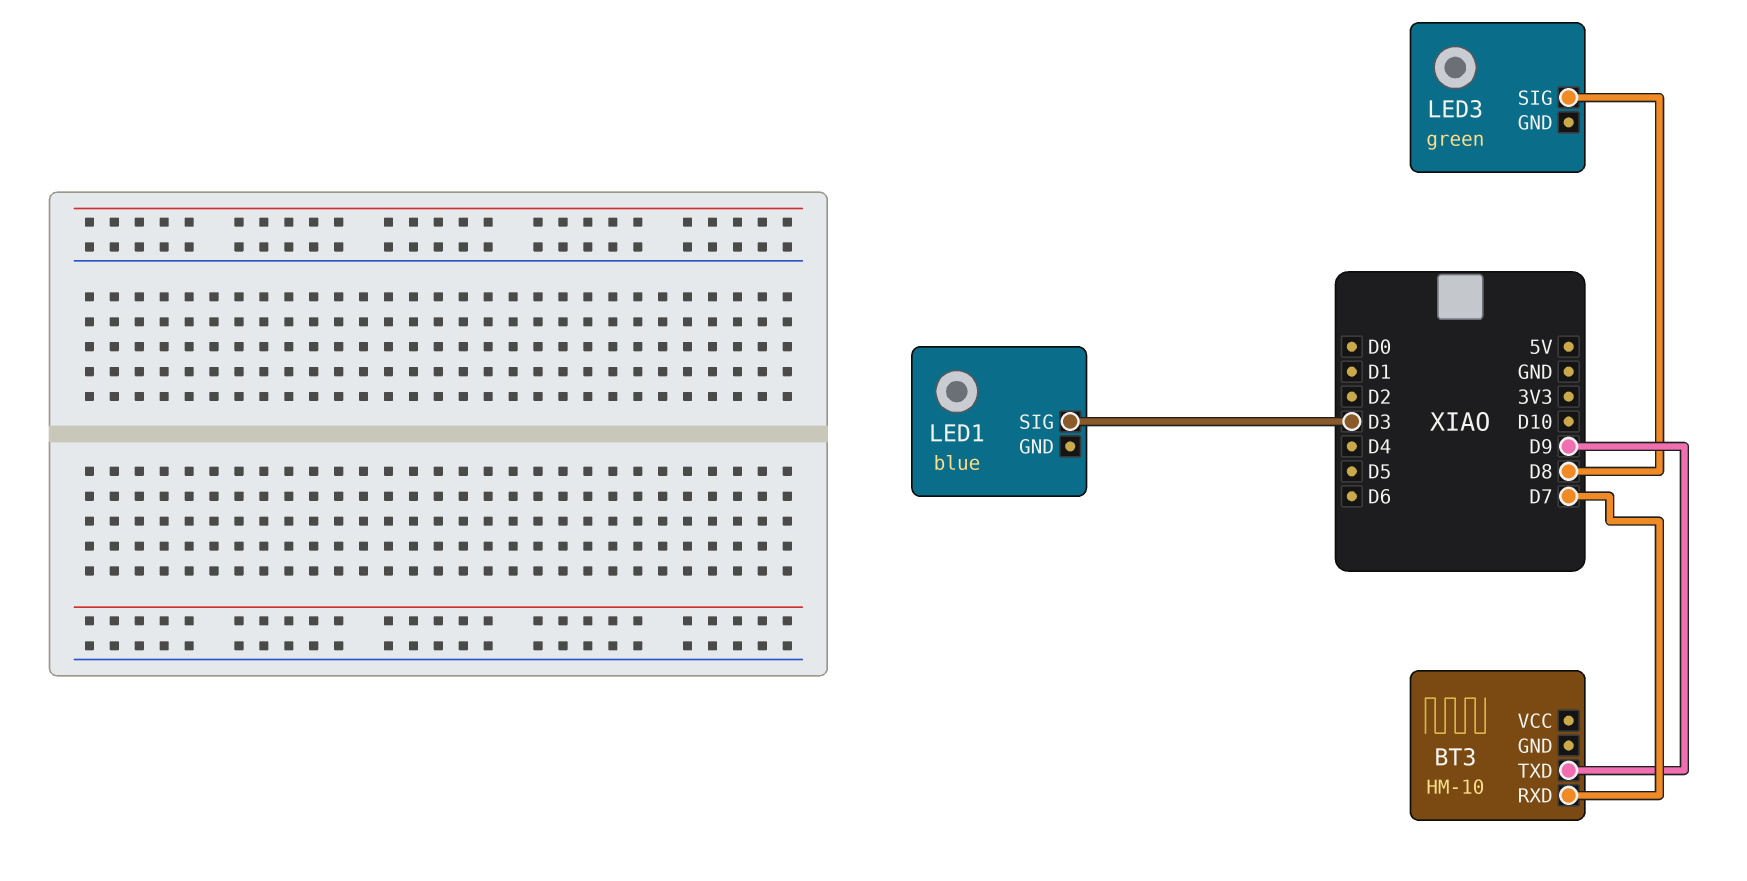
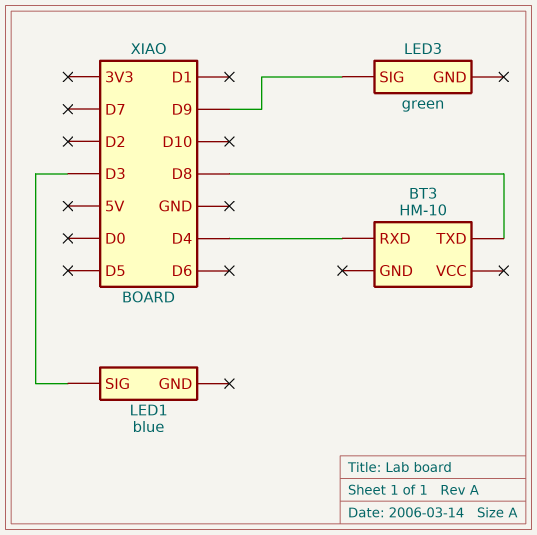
BT3 pin RXD: D7 -> D4
BT3 pin TXD: D9 -> D8
LED3 pin SIG: D8 -> D9

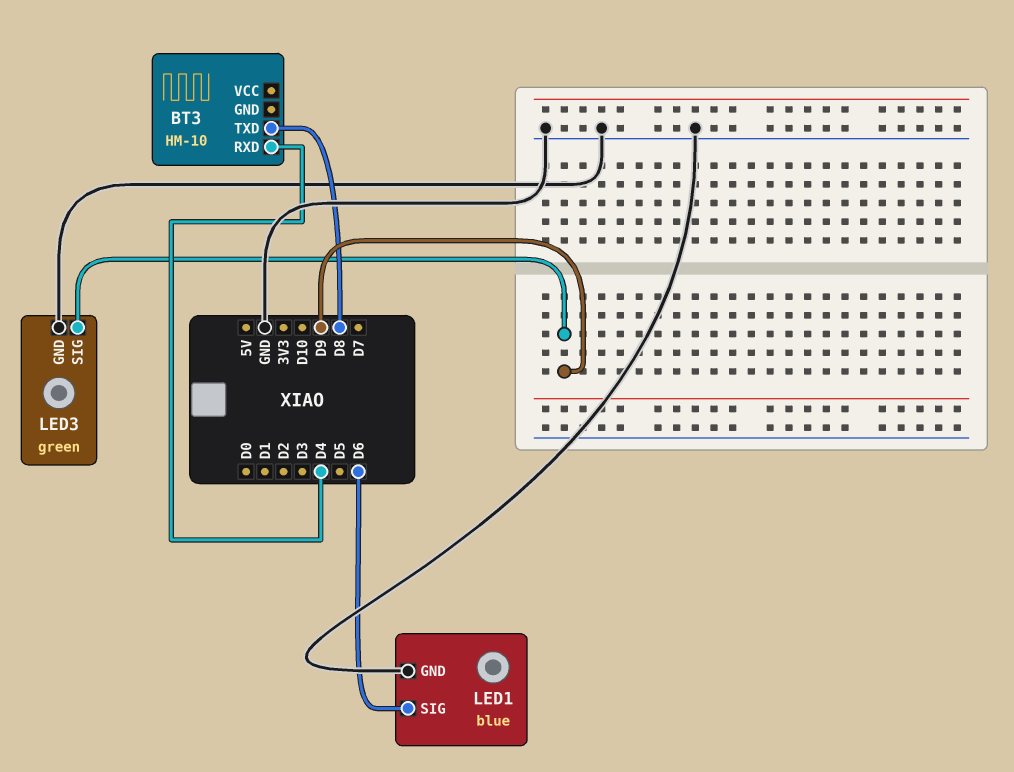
LED1 pin GND: none -> GND
LED1 pin SIG: D3 -> D6
LED3 pin GND: none -> GND

